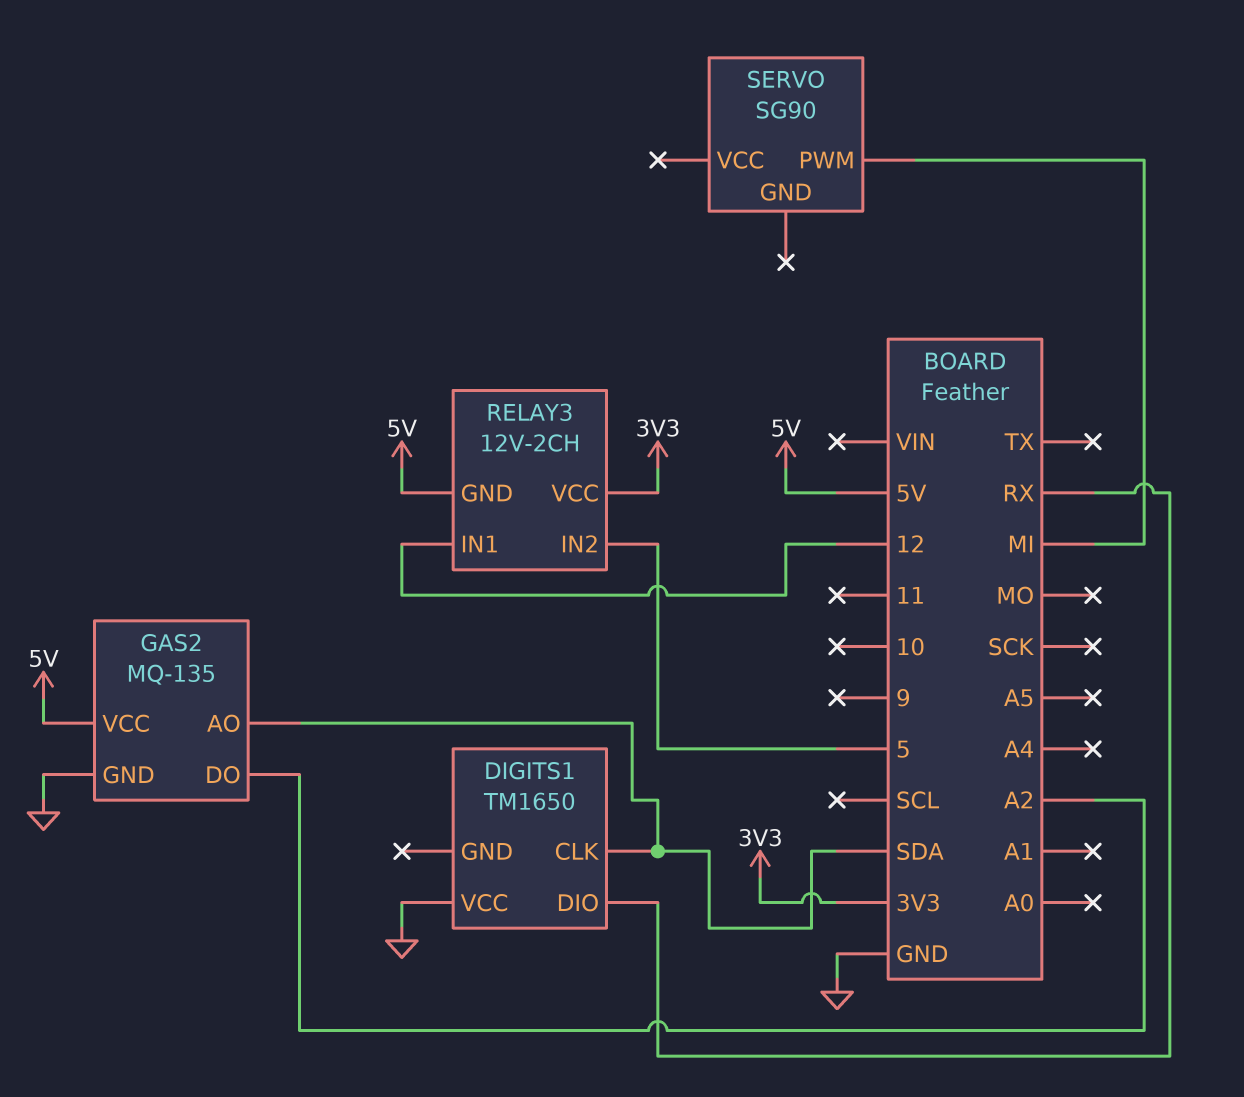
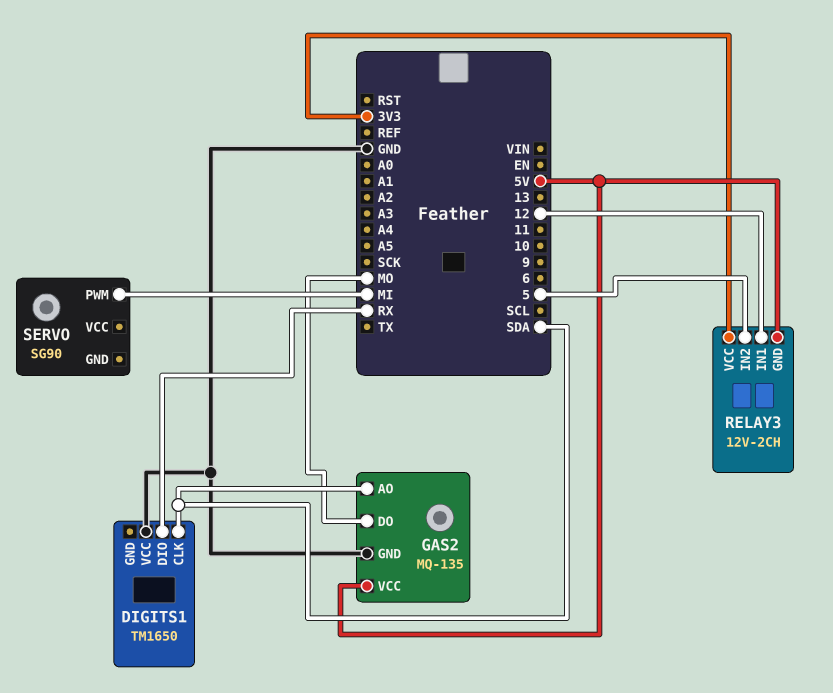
GAS2 pin DO: A2 -> MO

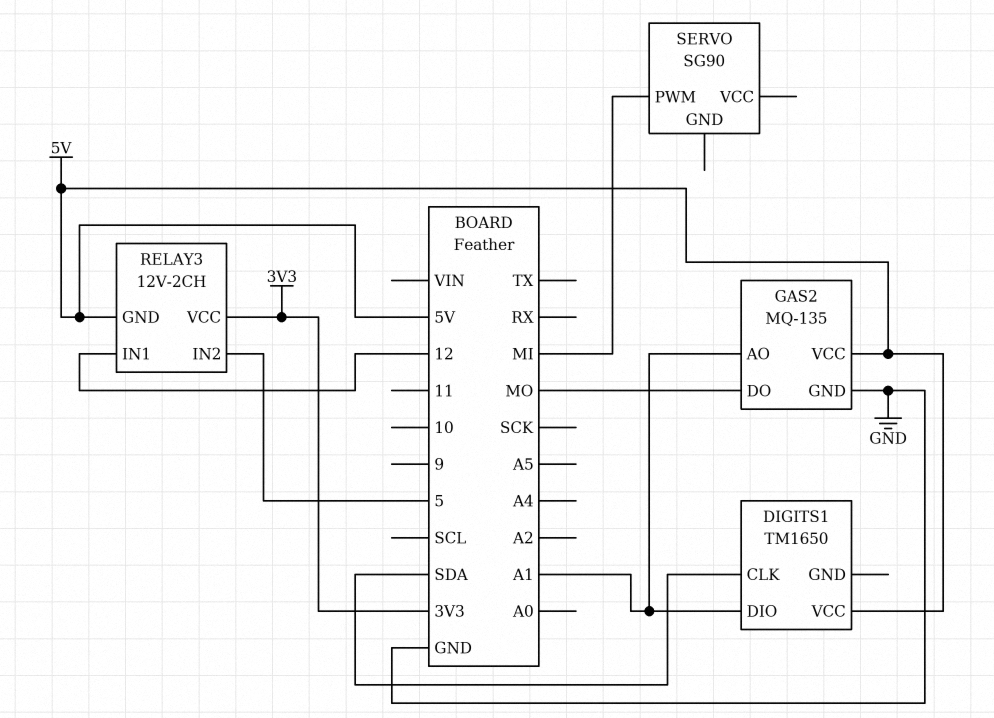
DIGITS1 pin DIO: RX -> A1
DIGITS1 pin VCC: GND -> 5V
GAS2 pin AO: SDA -> A1

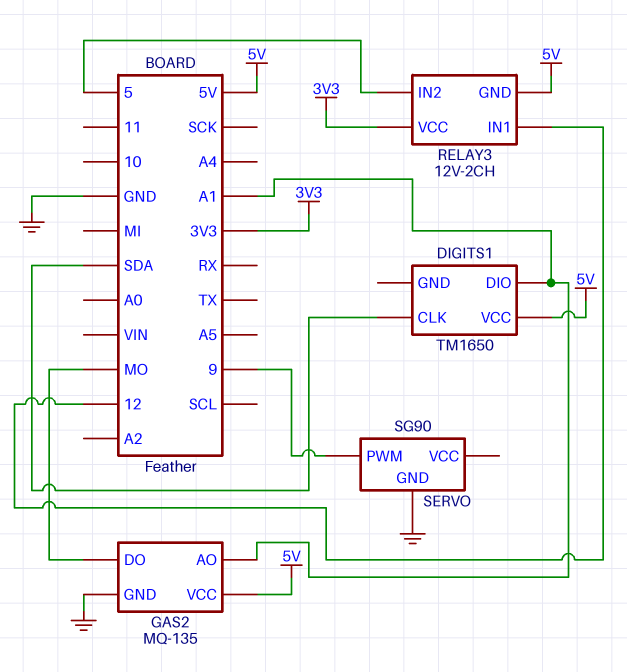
SERVO pin GND: none -> GND
SERVO pin PWM: MI -> 9

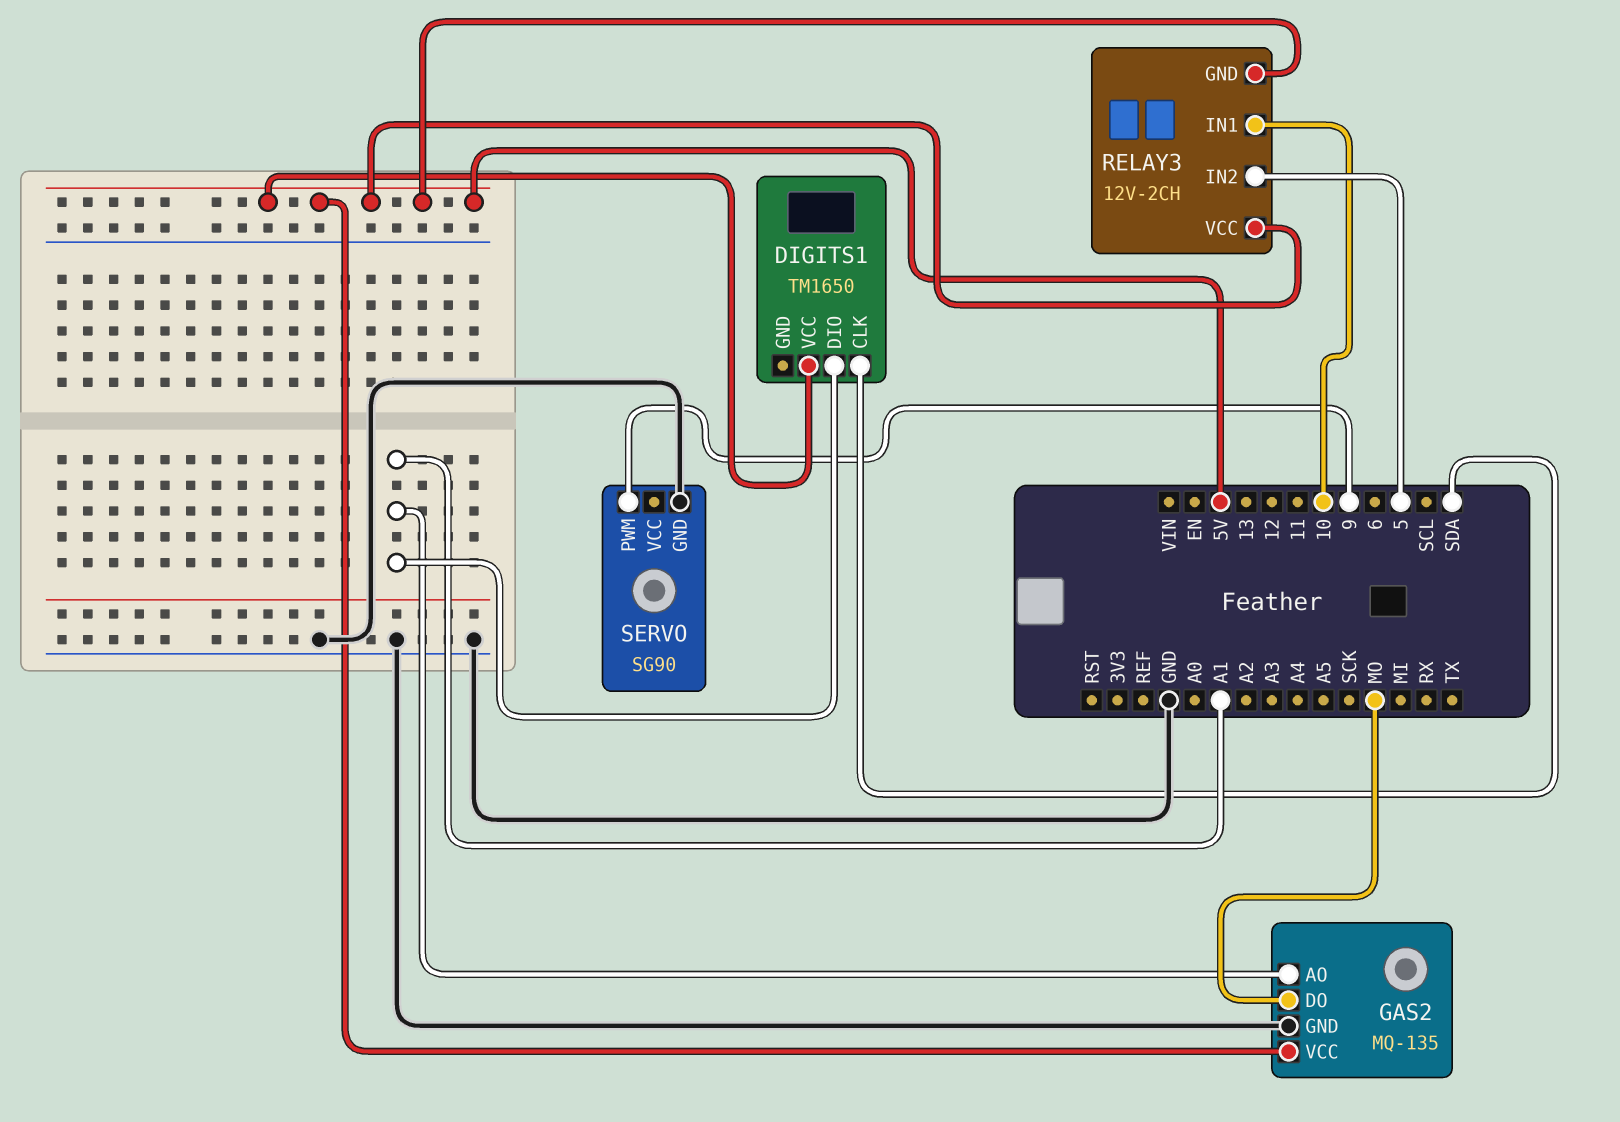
RELAY3 pin IN1: 12 -> 10
RELAY3 pin VCC: 3V3 -> 5V

